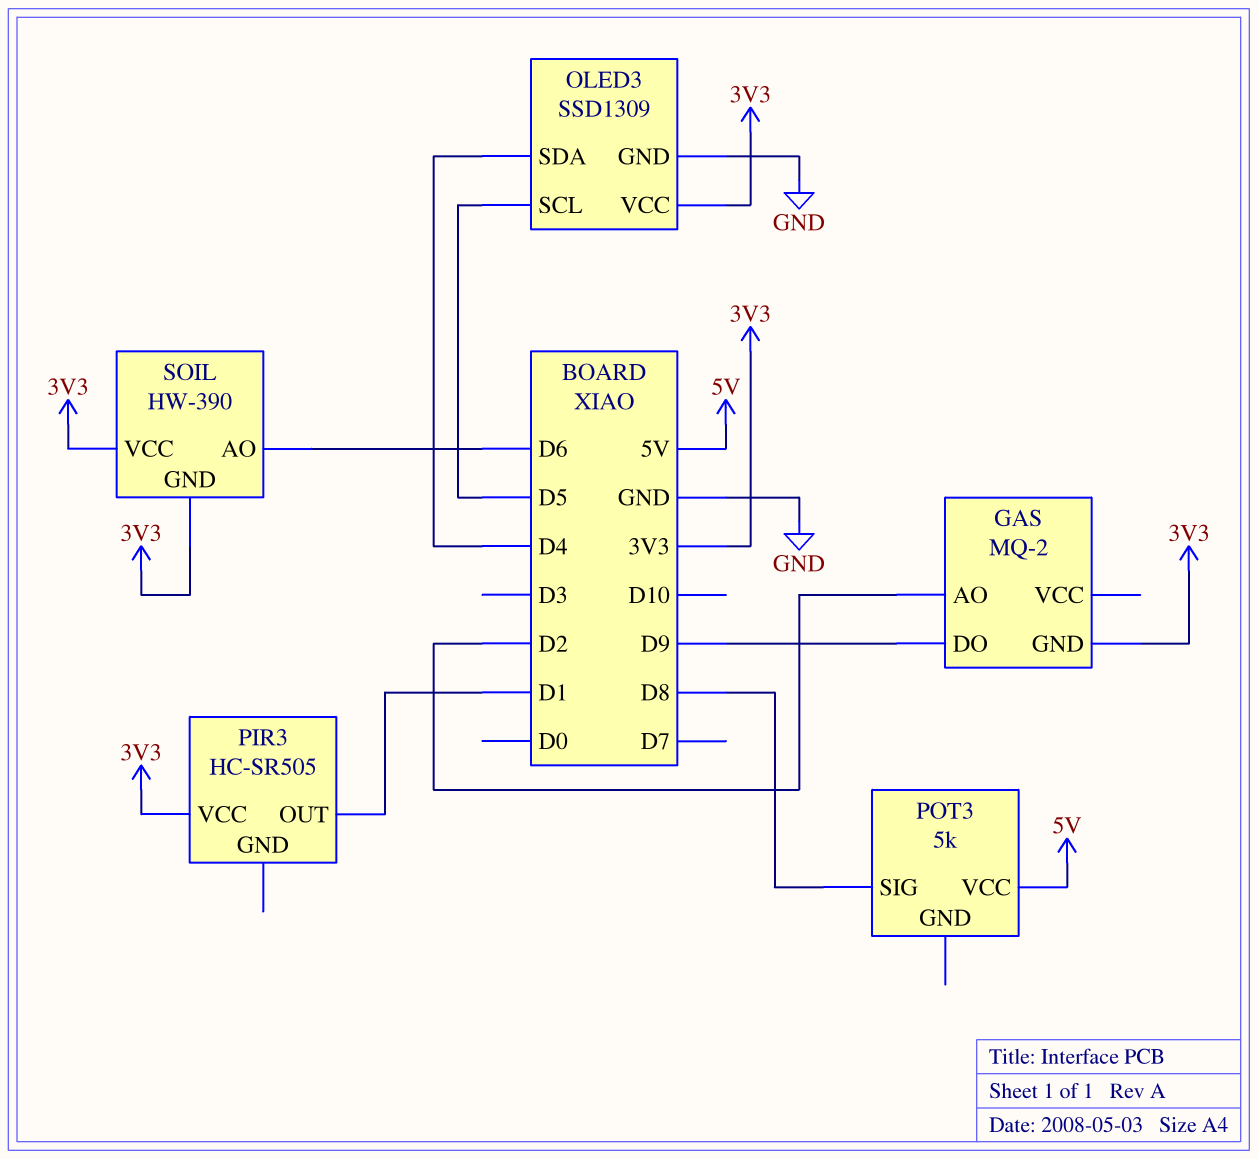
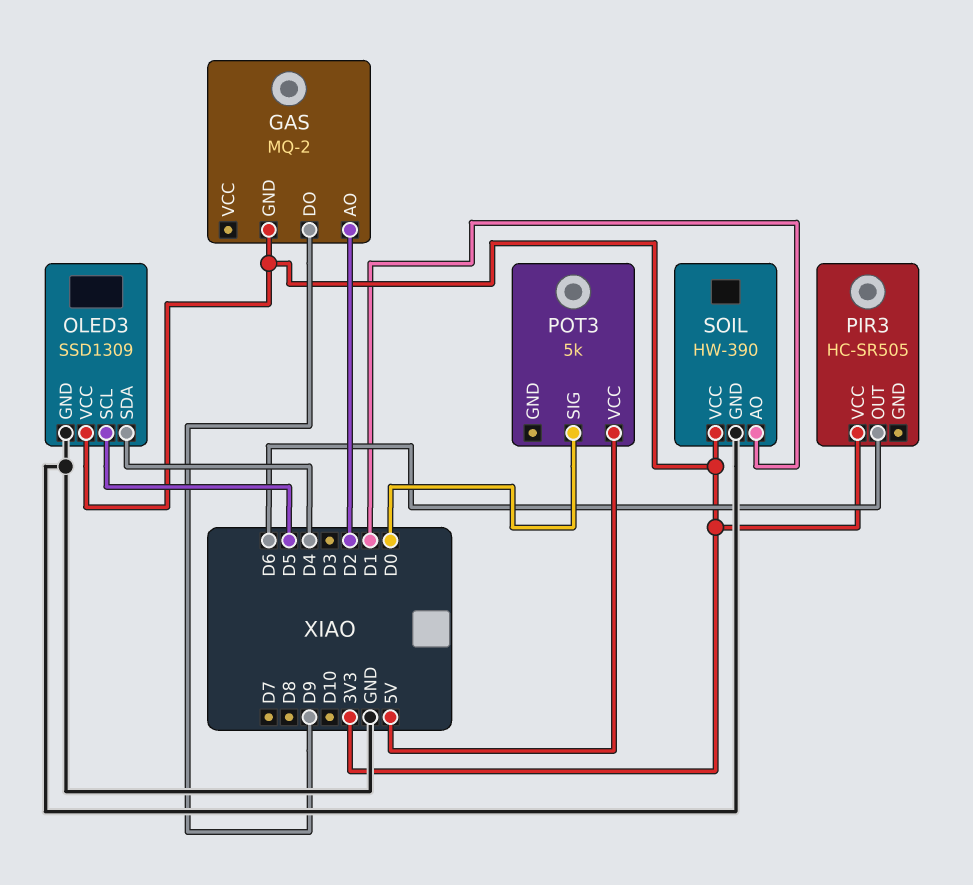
PIR3 pin OUT: D1 -> D6
POT3 pin SIG: D8 -> D0
SOIL pin AO: D6 -> D1
SOIL pin GND: 3V3 -> GND

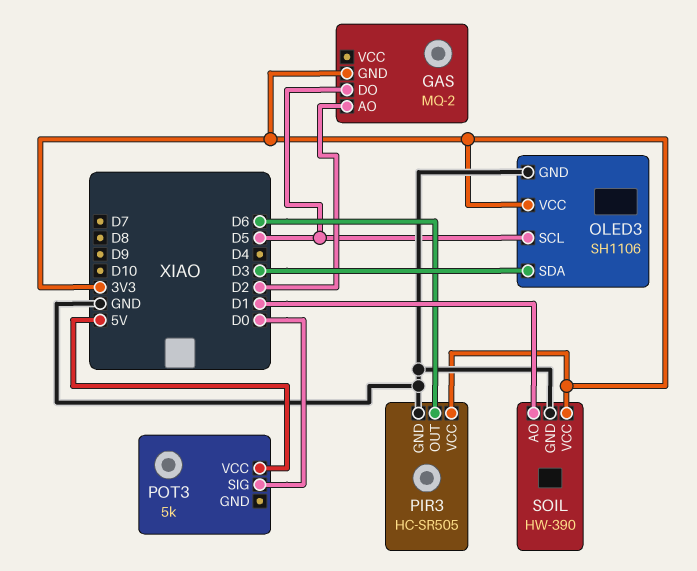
GAS pin DO: D9 -> D5
OLED3: SSD1309 -> SH1106
OLED3 pin SDA: D4 -> D3
PIR3 pin GND: none -> GND

